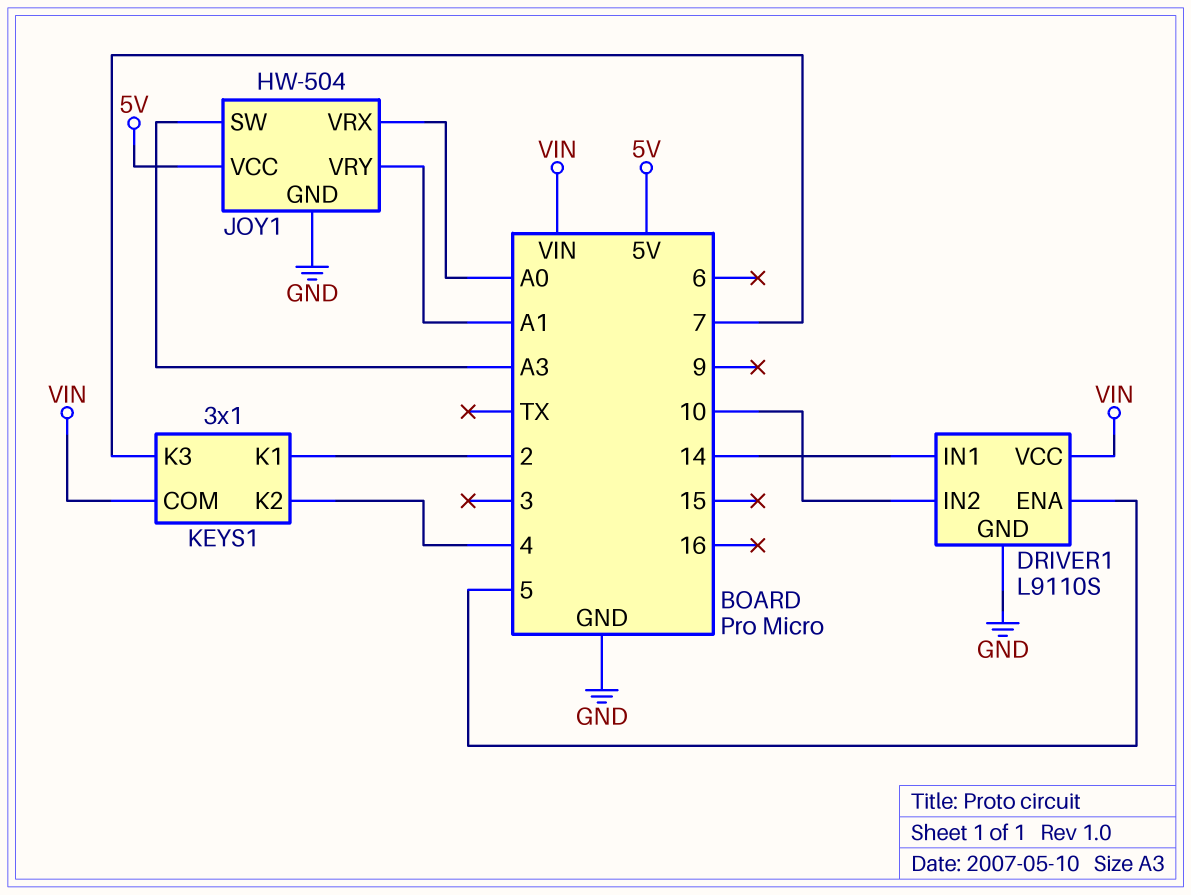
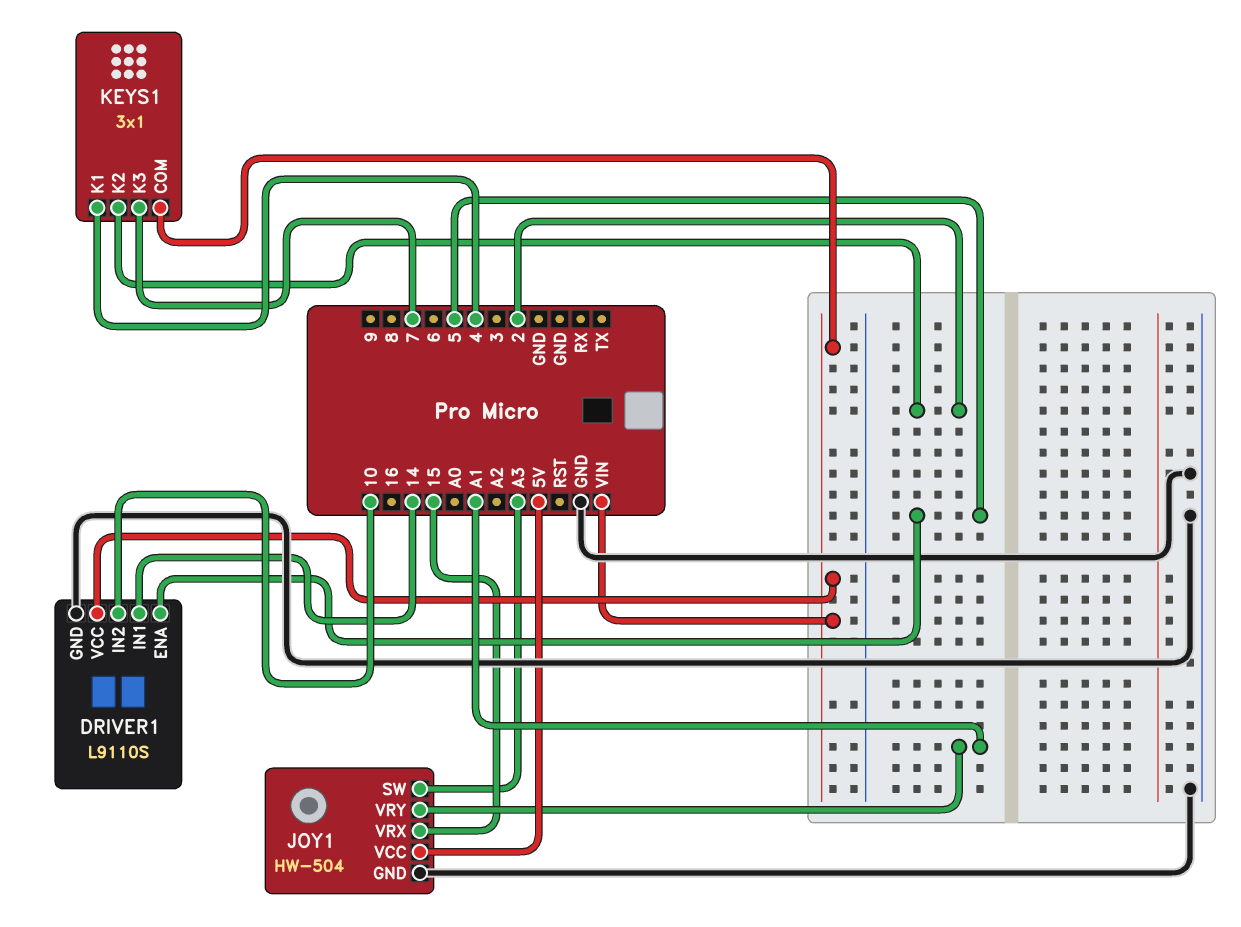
JOY1 pin VRX: A0 -> 15
KEYS1 pin K1: 2 -> 4
KEYS1 pin K2: 4 -> 2

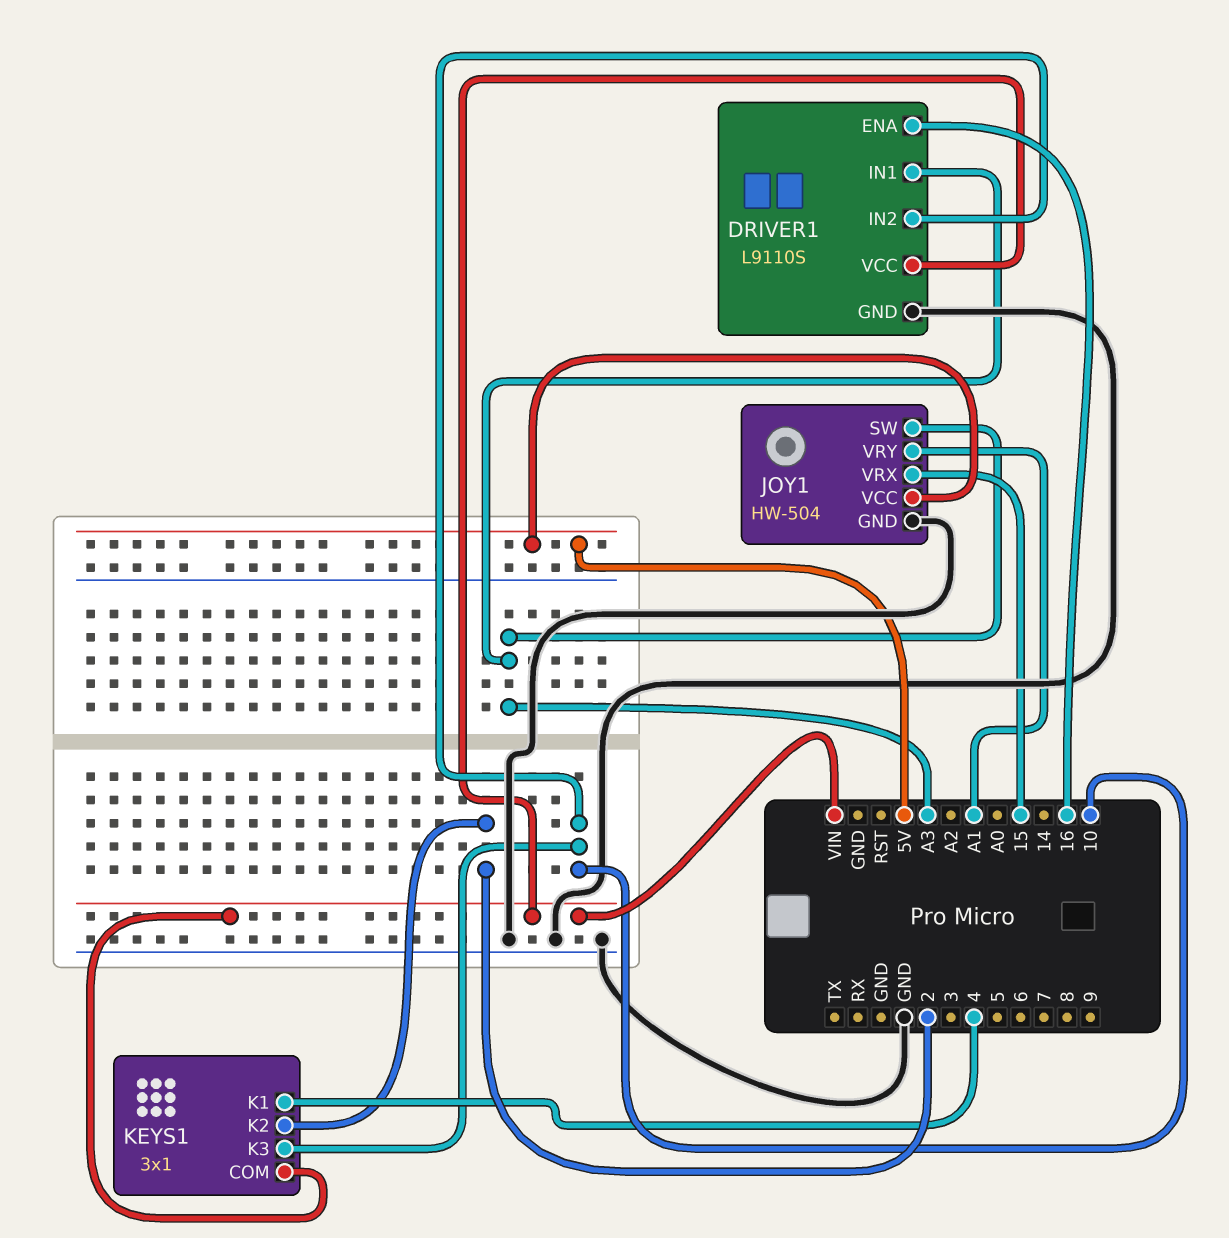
DRIVER1 pin ENA: 5 -> 16
DRIVER1 pin IN1: 14 -> A3
KEYS1 pin K3: 7 -> 10

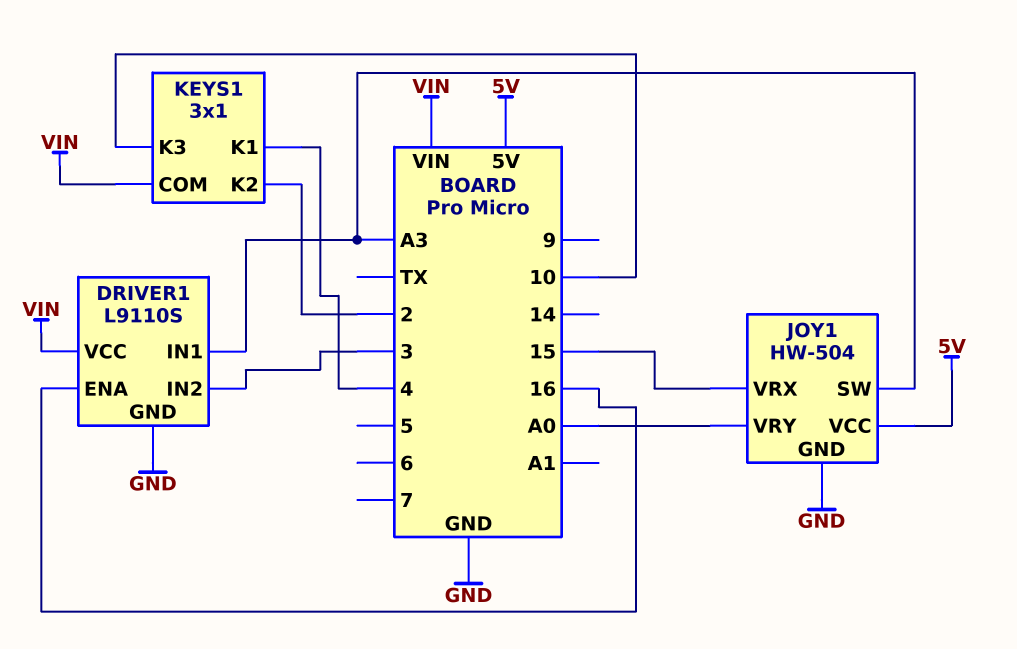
DRIVER1 pin IN2: 10 -> 3
JOY1 pin VRY: A1 -> A0

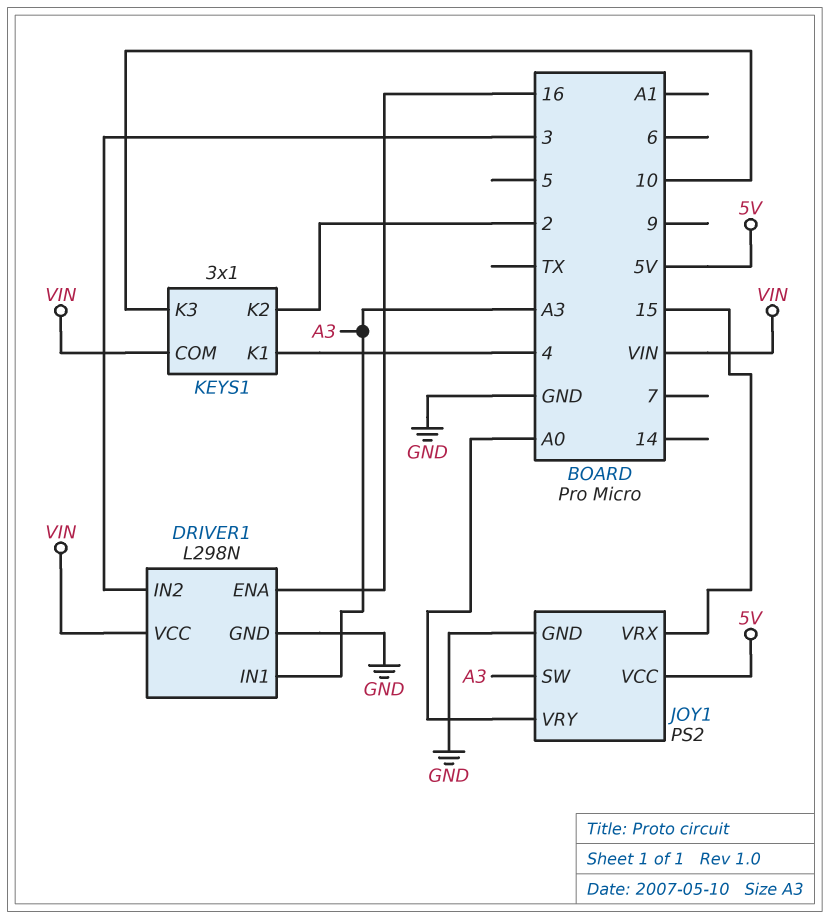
DRIVER1: L9110S -> L298N
JOY1: HW-504 -> PS2

